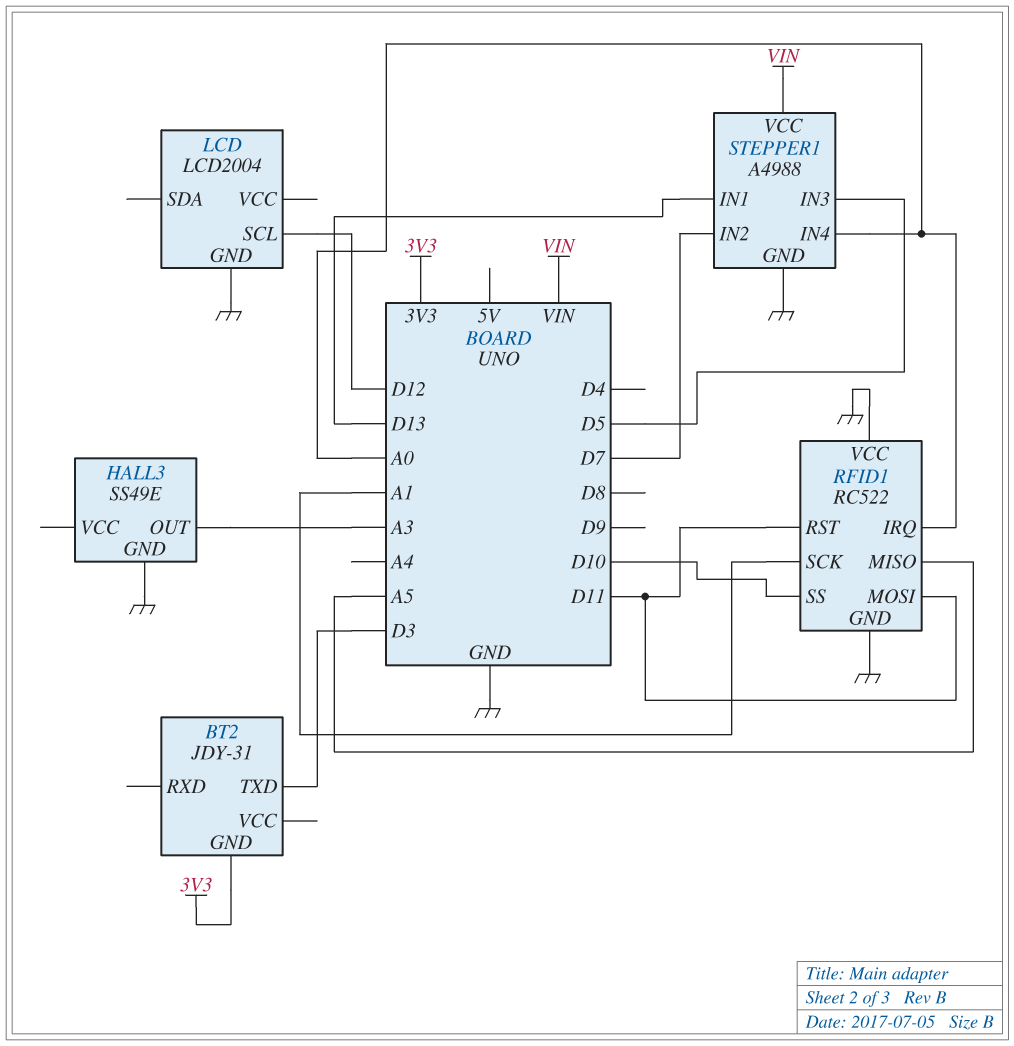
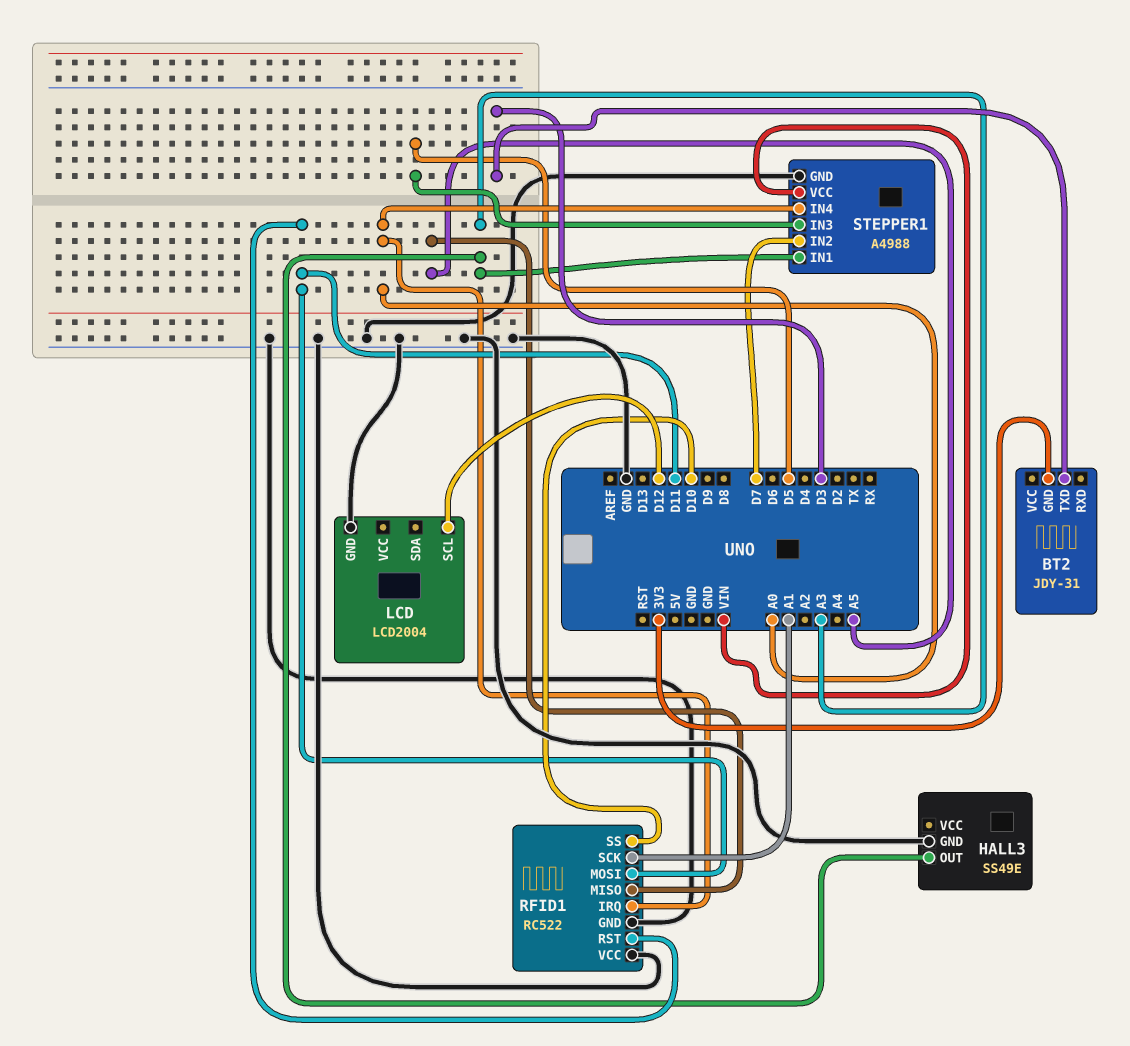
STEPPER1 pin IN1: D13 -> A3

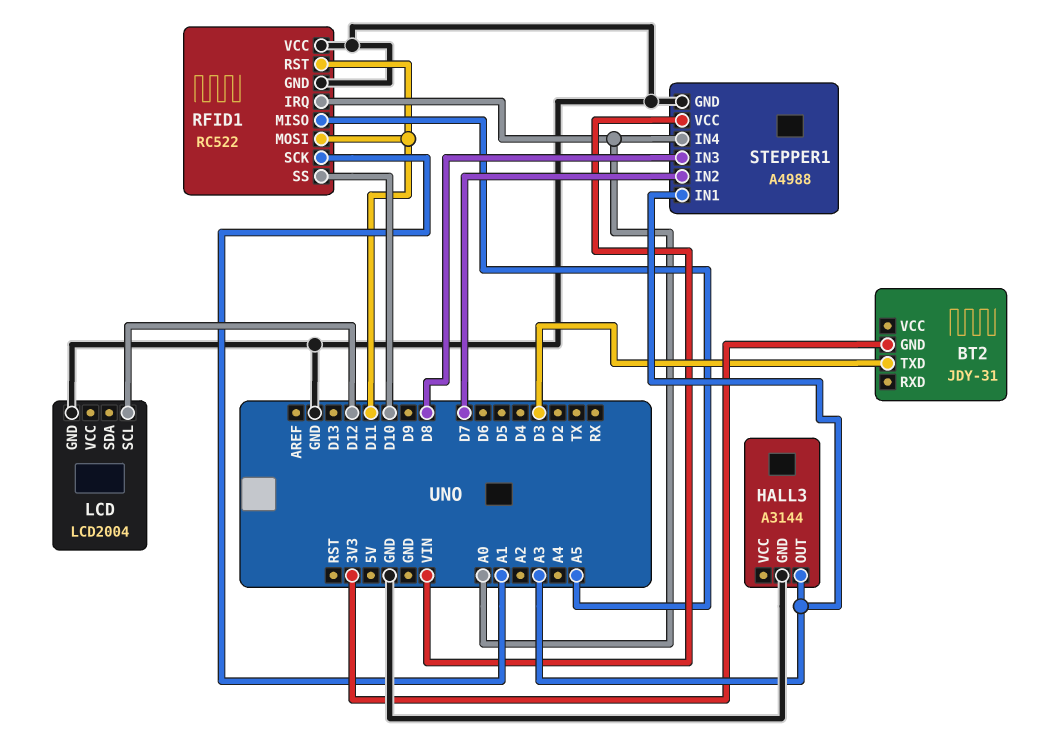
HALL3: SS49E -> A3144
STEPPER1 pin IN3: D5 -> D8

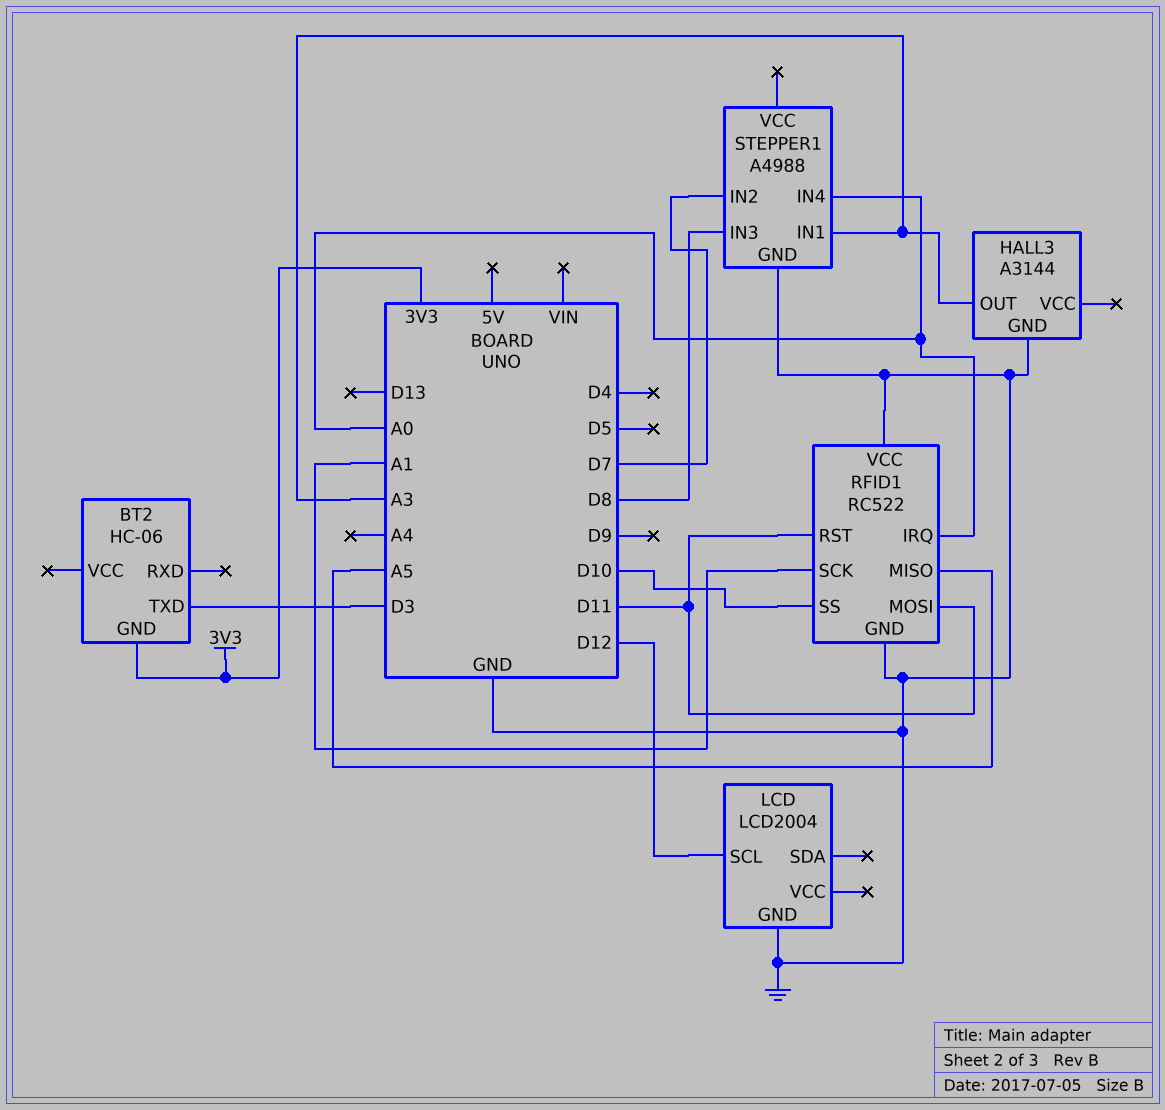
BT2: JDY-31 -> HC-06
STEPPER1 pin VCC: VIN -> none

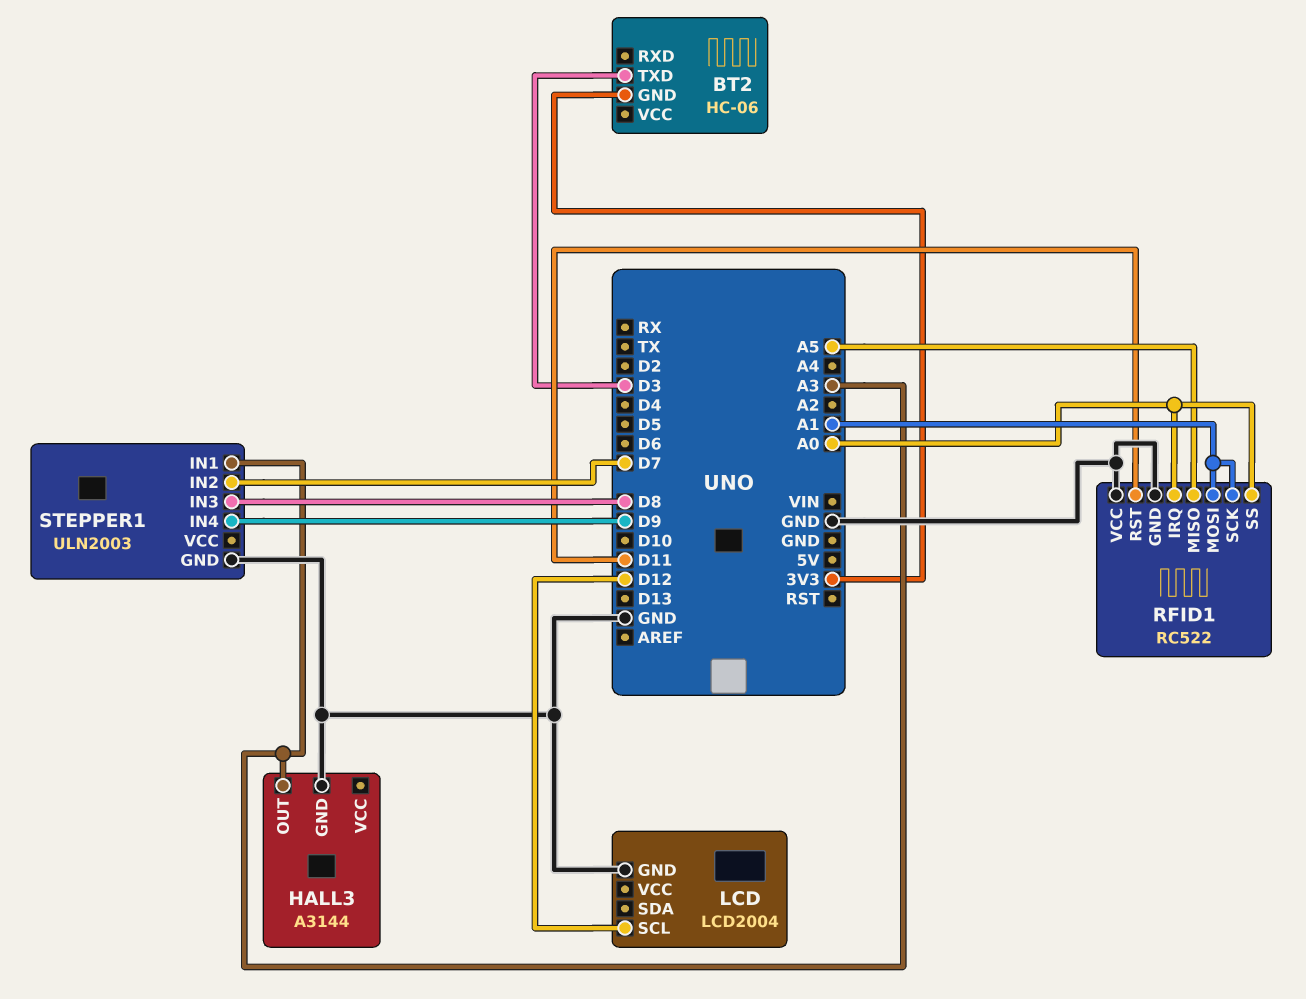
RFID1 pin MOSI: D11 -> A1
RFID1 pin SS: D10 -> A0
STEPPER1: A4988 -> ULN2003
STEPPER1 pin IN4: A0 -> D9

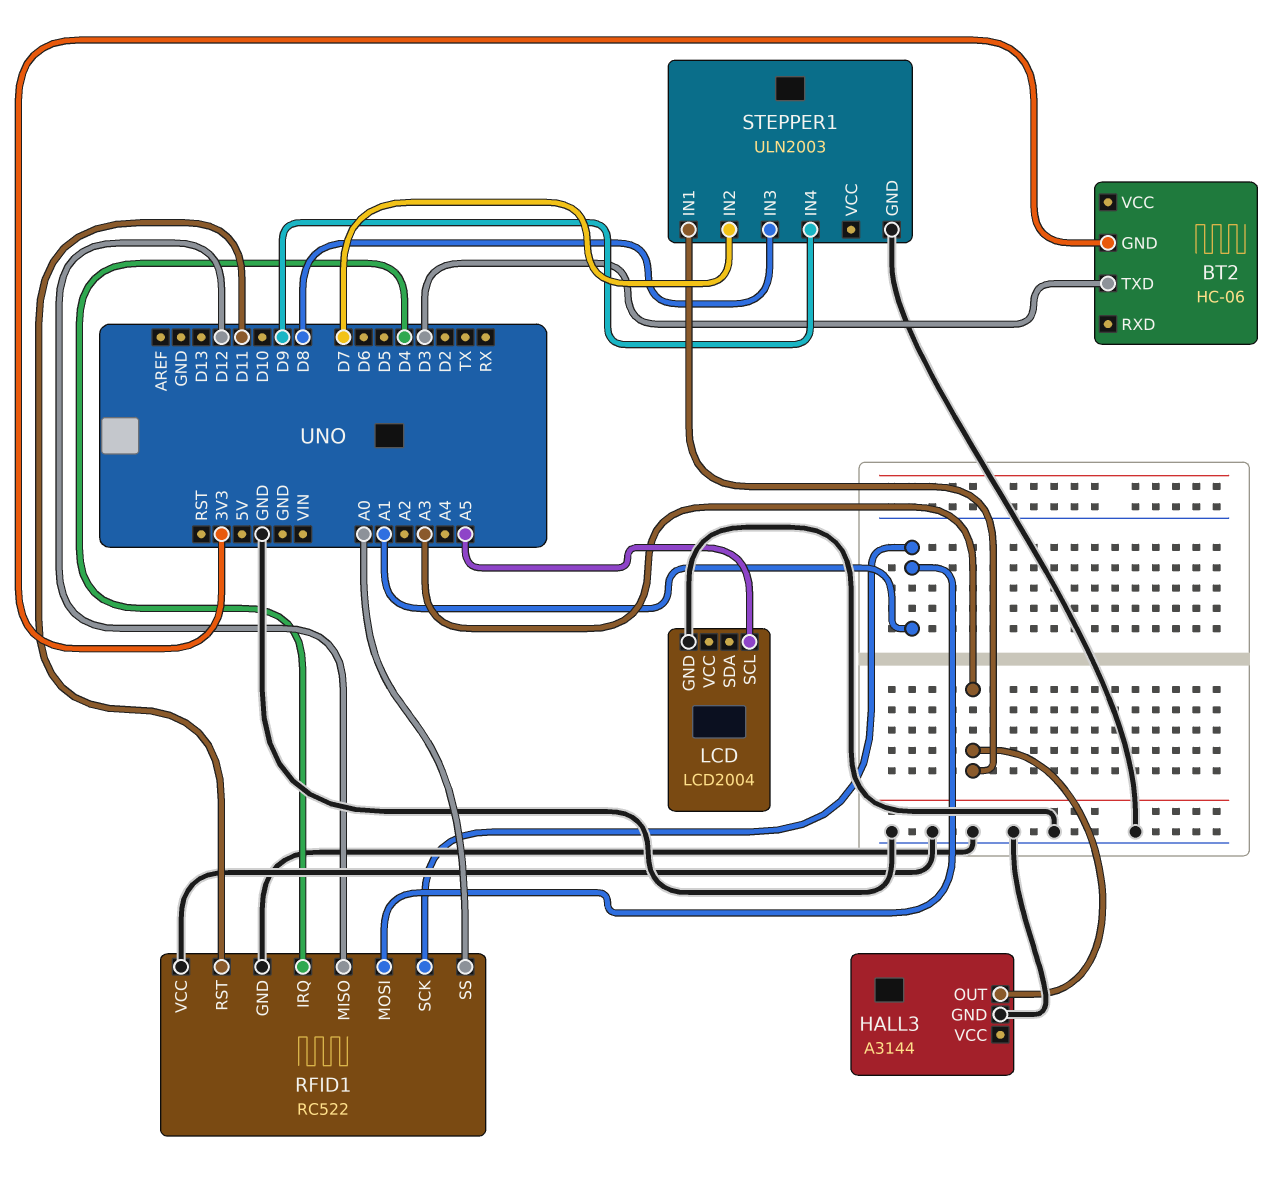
LCD pin SCL: D12 -> A5
RFID1 pin IRQ: A0 -> D4
RFID1 pin MISO: A5 -> D12

